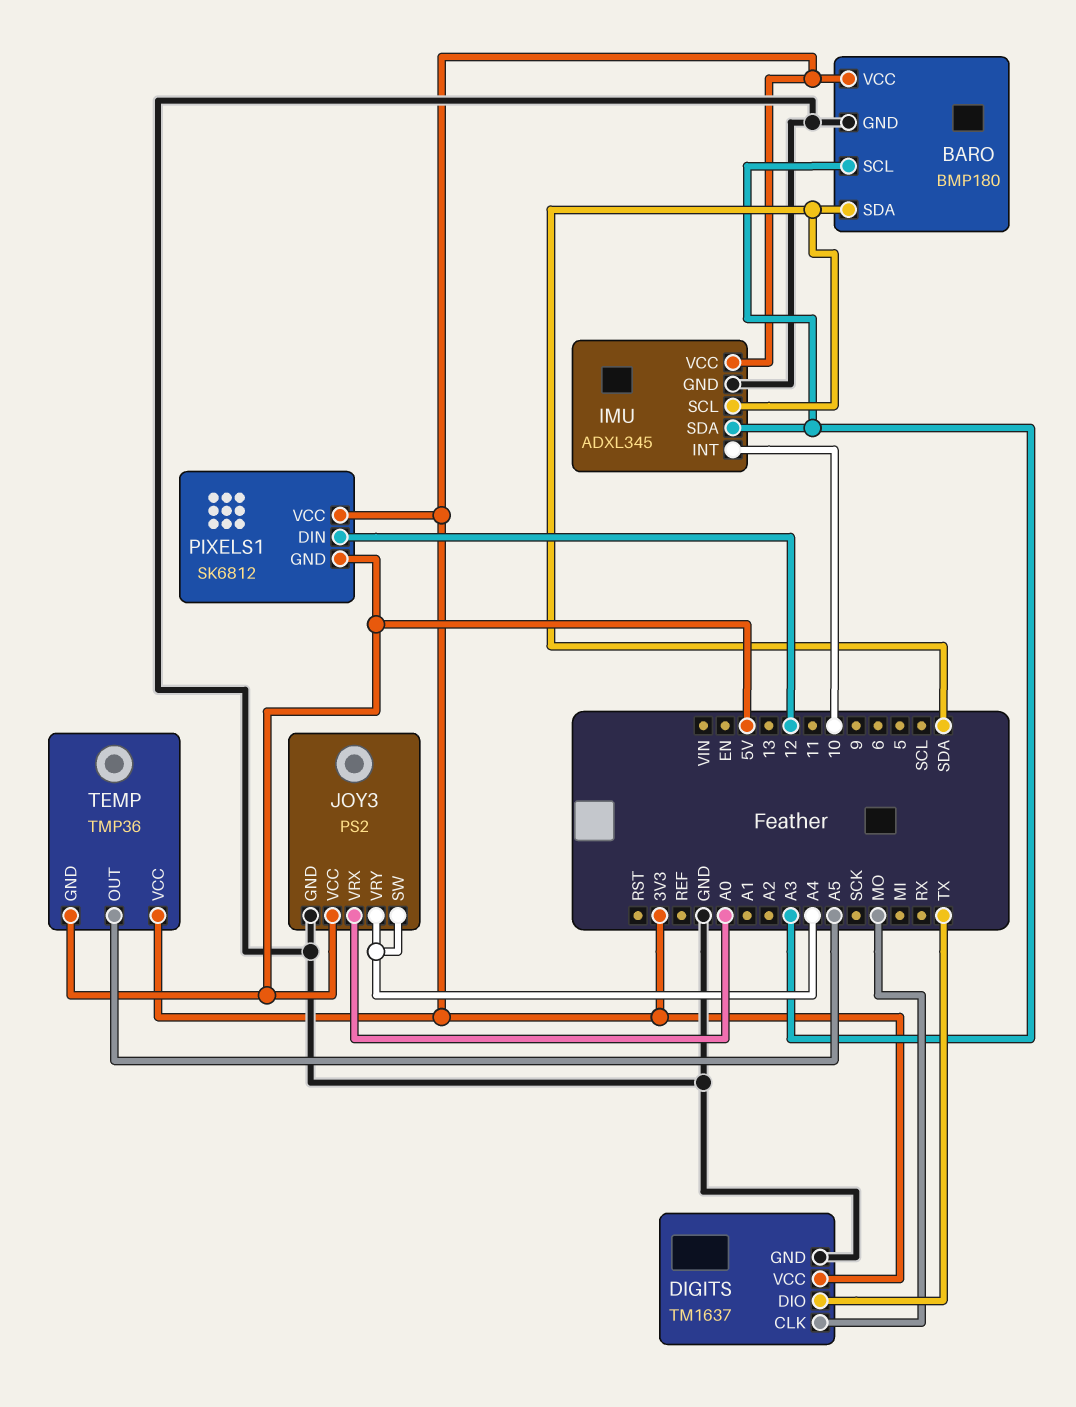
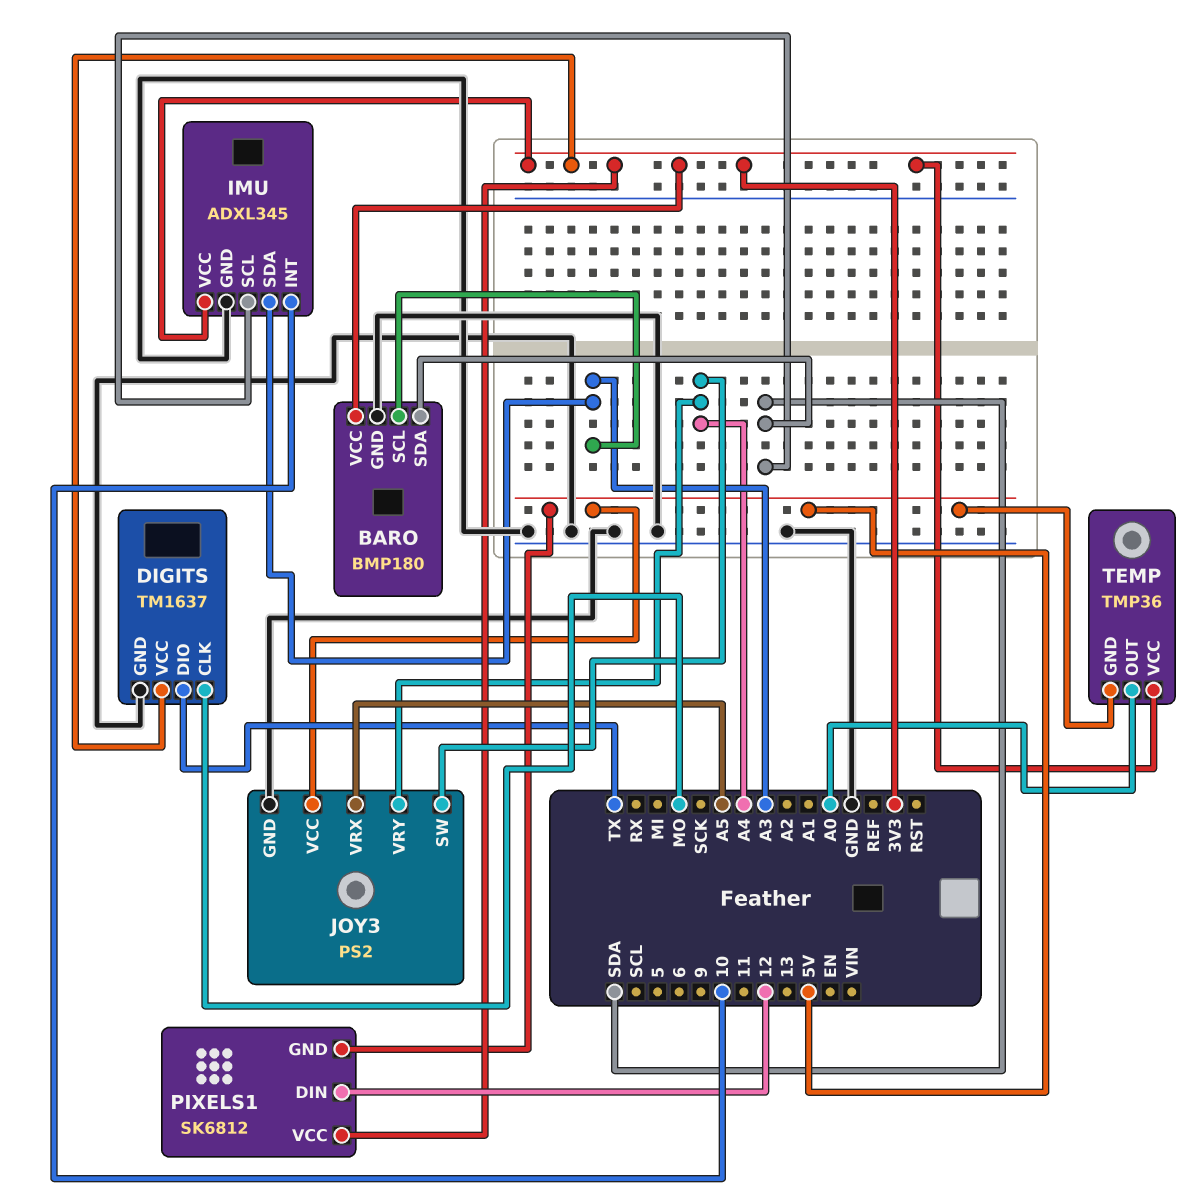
JOY3 pin VRX: A0 -> A5
TEMP pin OUT: A5 -> A0

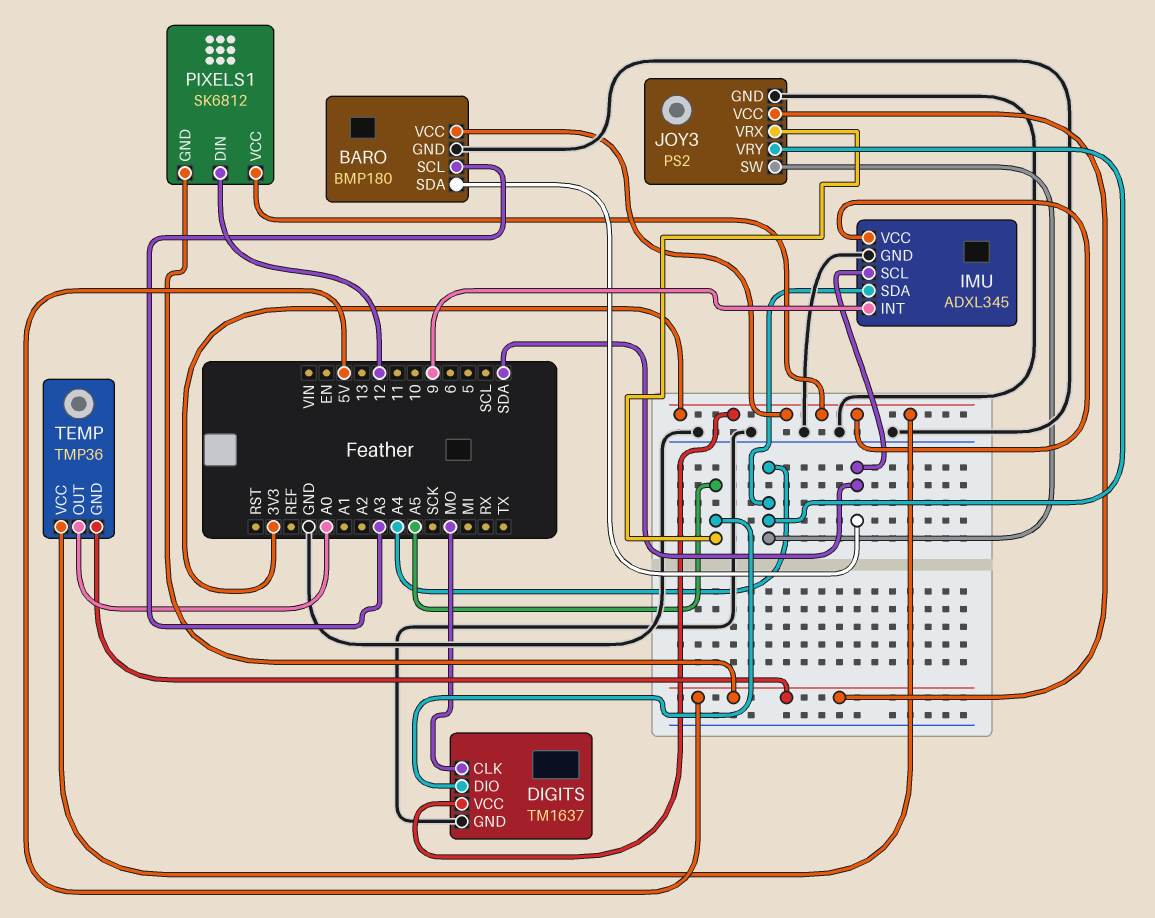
DIGITS pin DIO: TX -> A5
IMU pin INT: 10 -> 9
IMU pin SDA: A3 -> A4

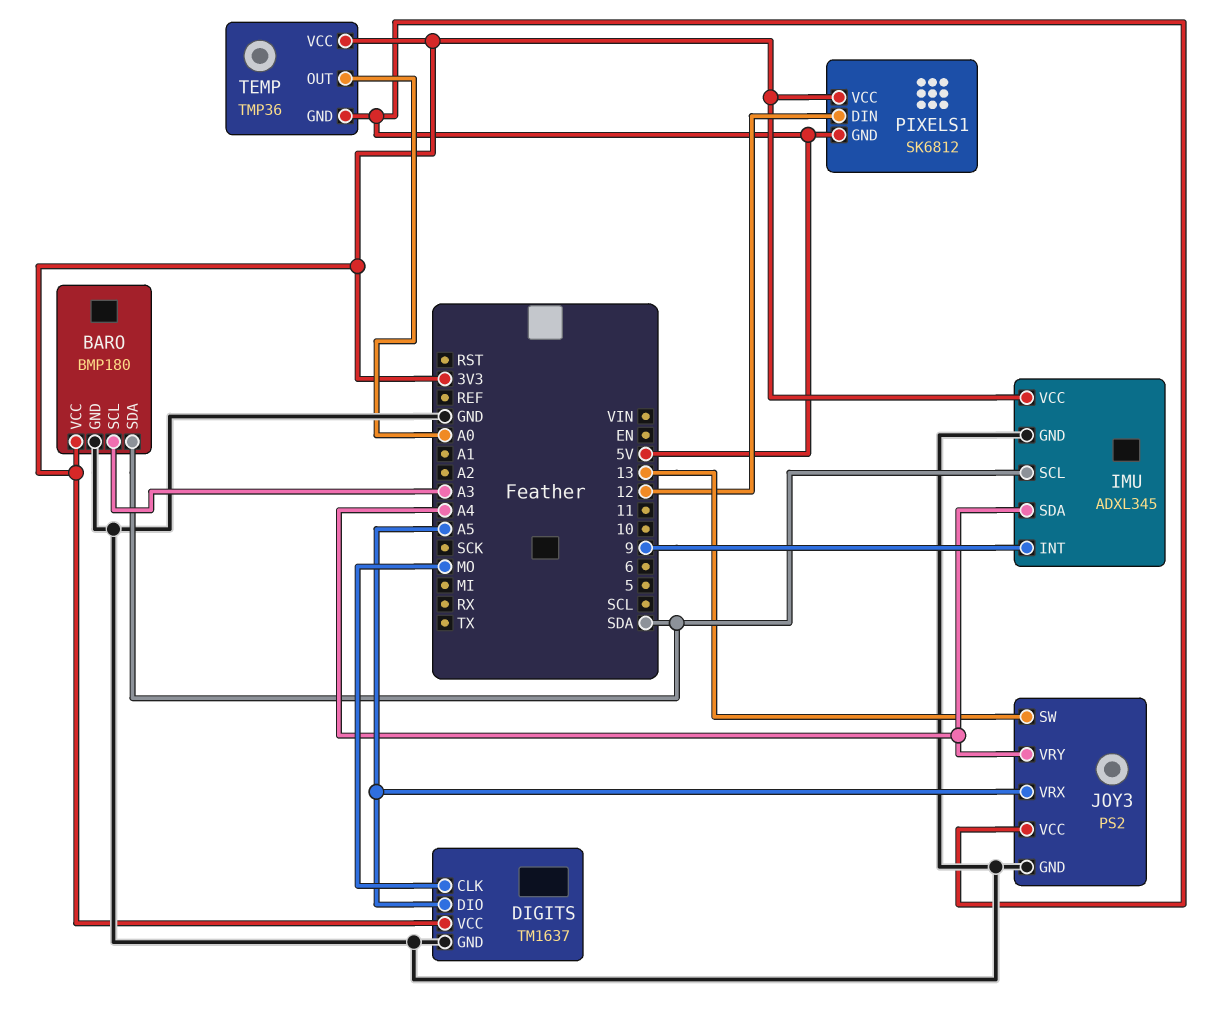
JOY3 pin SW: A4 -> 13

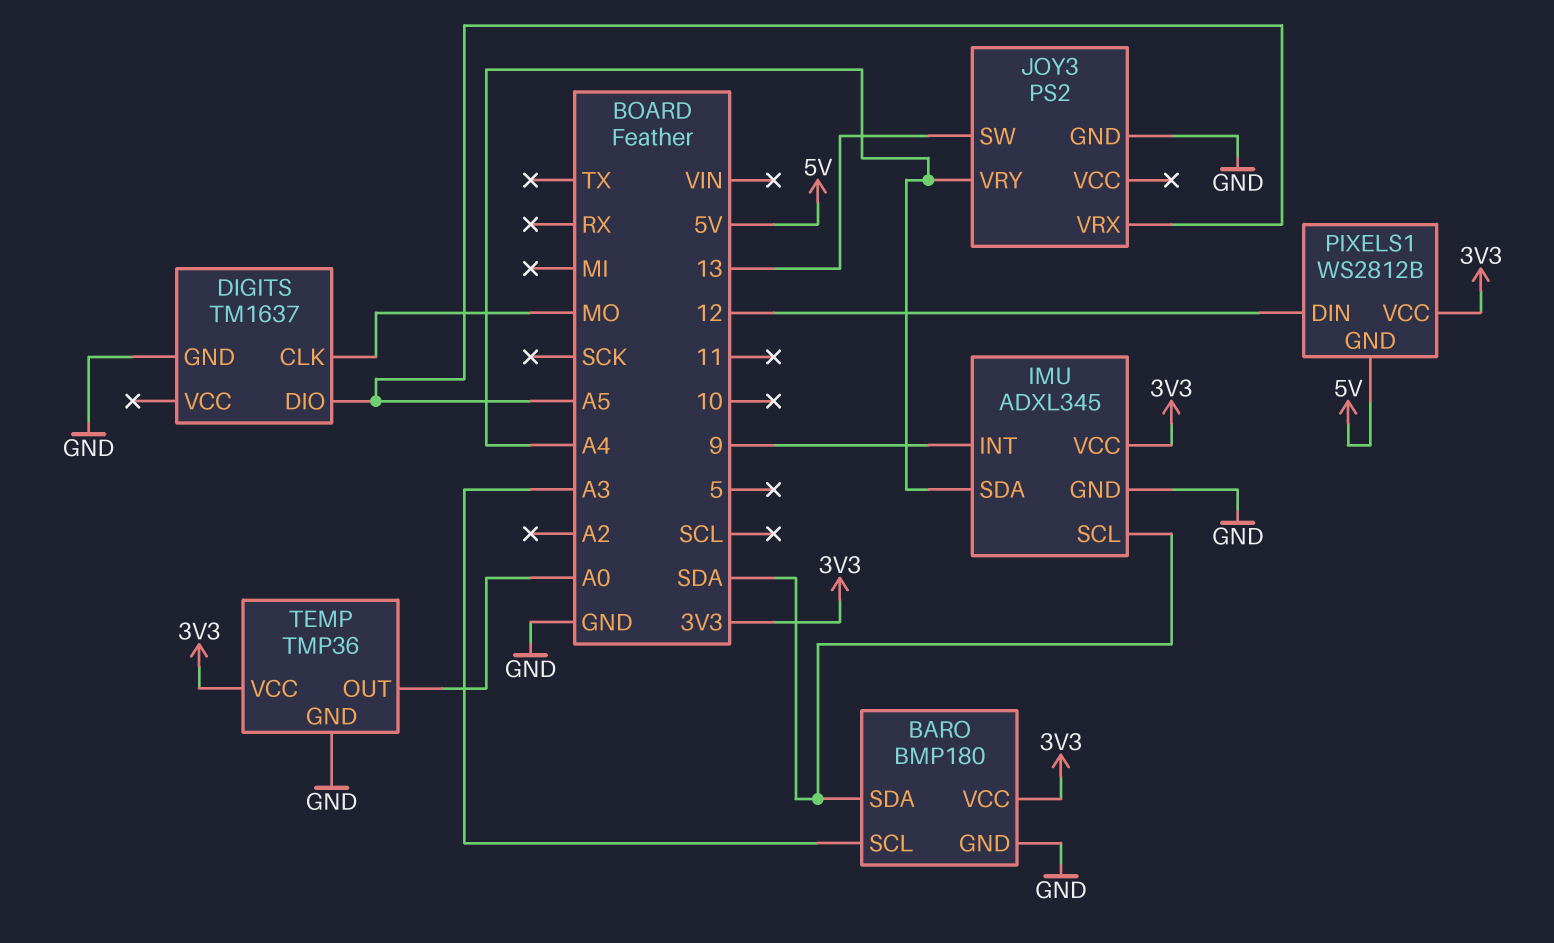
DIGITS pin VCC: 3V3 -> none
JOY3 pin VCC: 5V -> none
PIXELS1: SK6812 -> WS2812B
TEMP pin GND: 5V -> GND

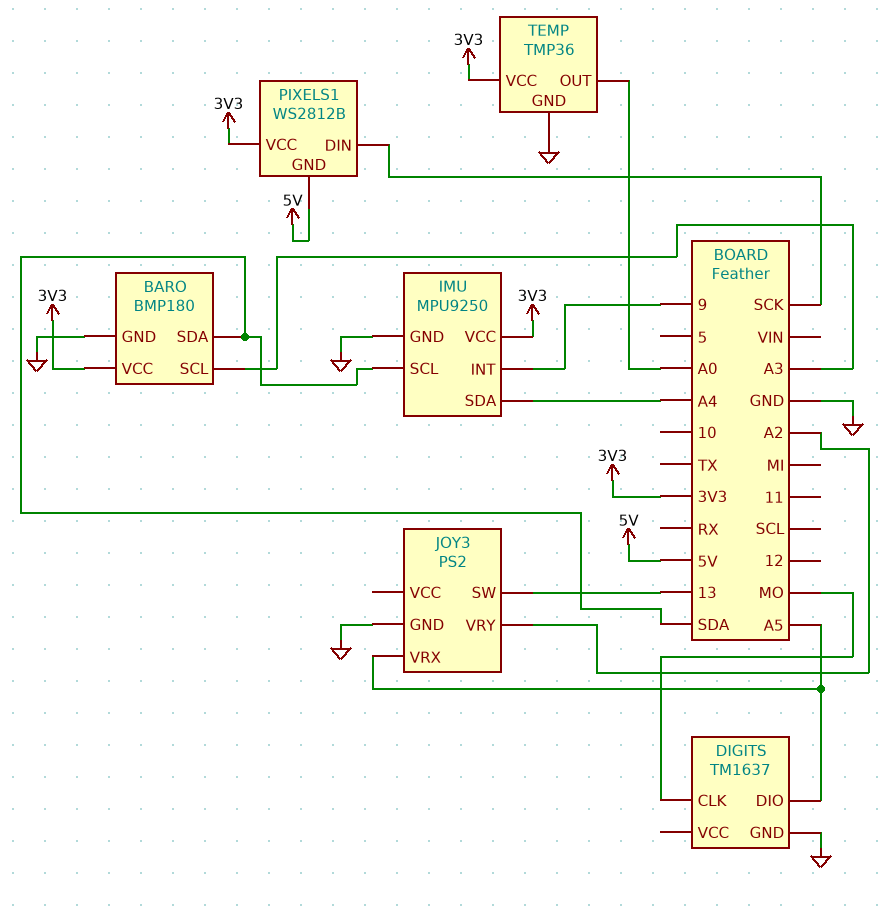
IMU: ADXL345 -> MPU9250
JOY3 pin VRY: A4 -> A2
PIXELS1 pin DIN: 12 -> SCK

